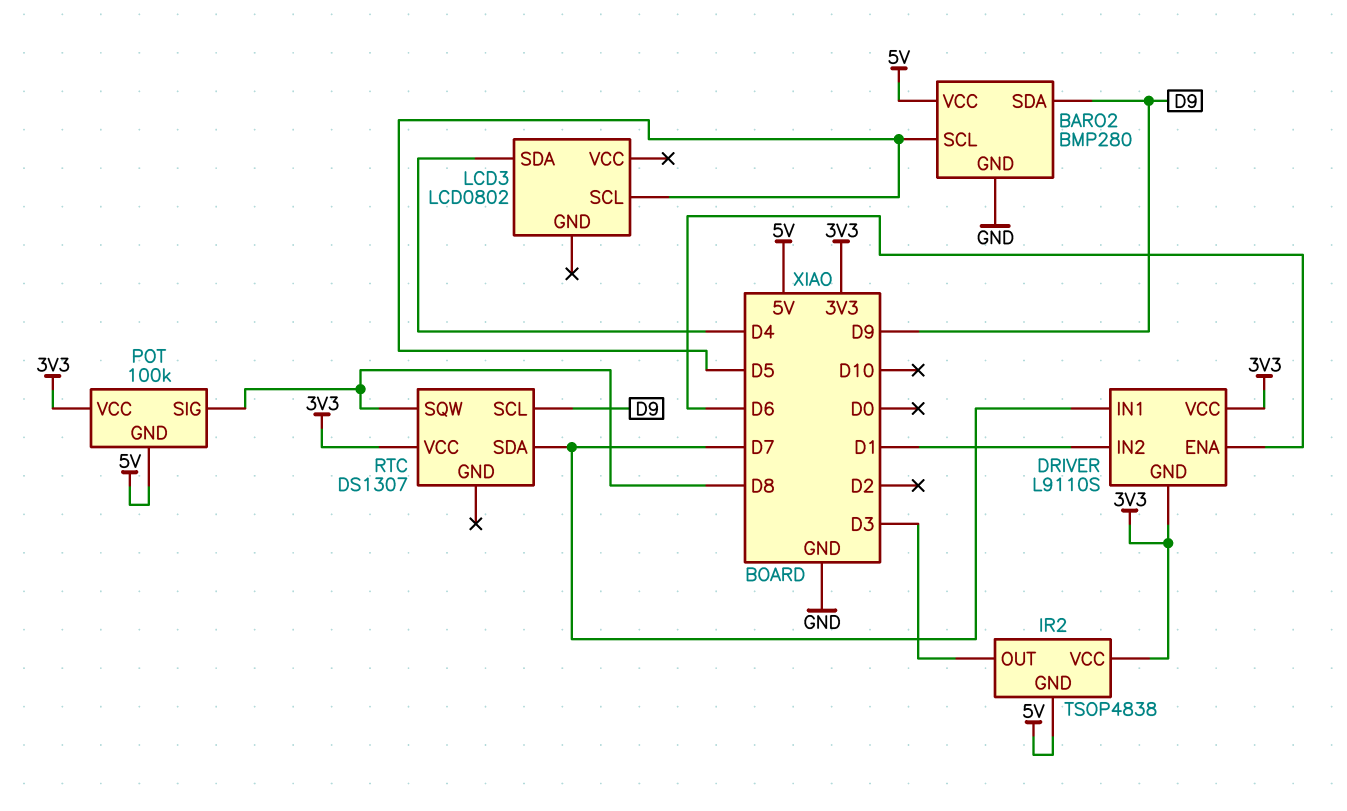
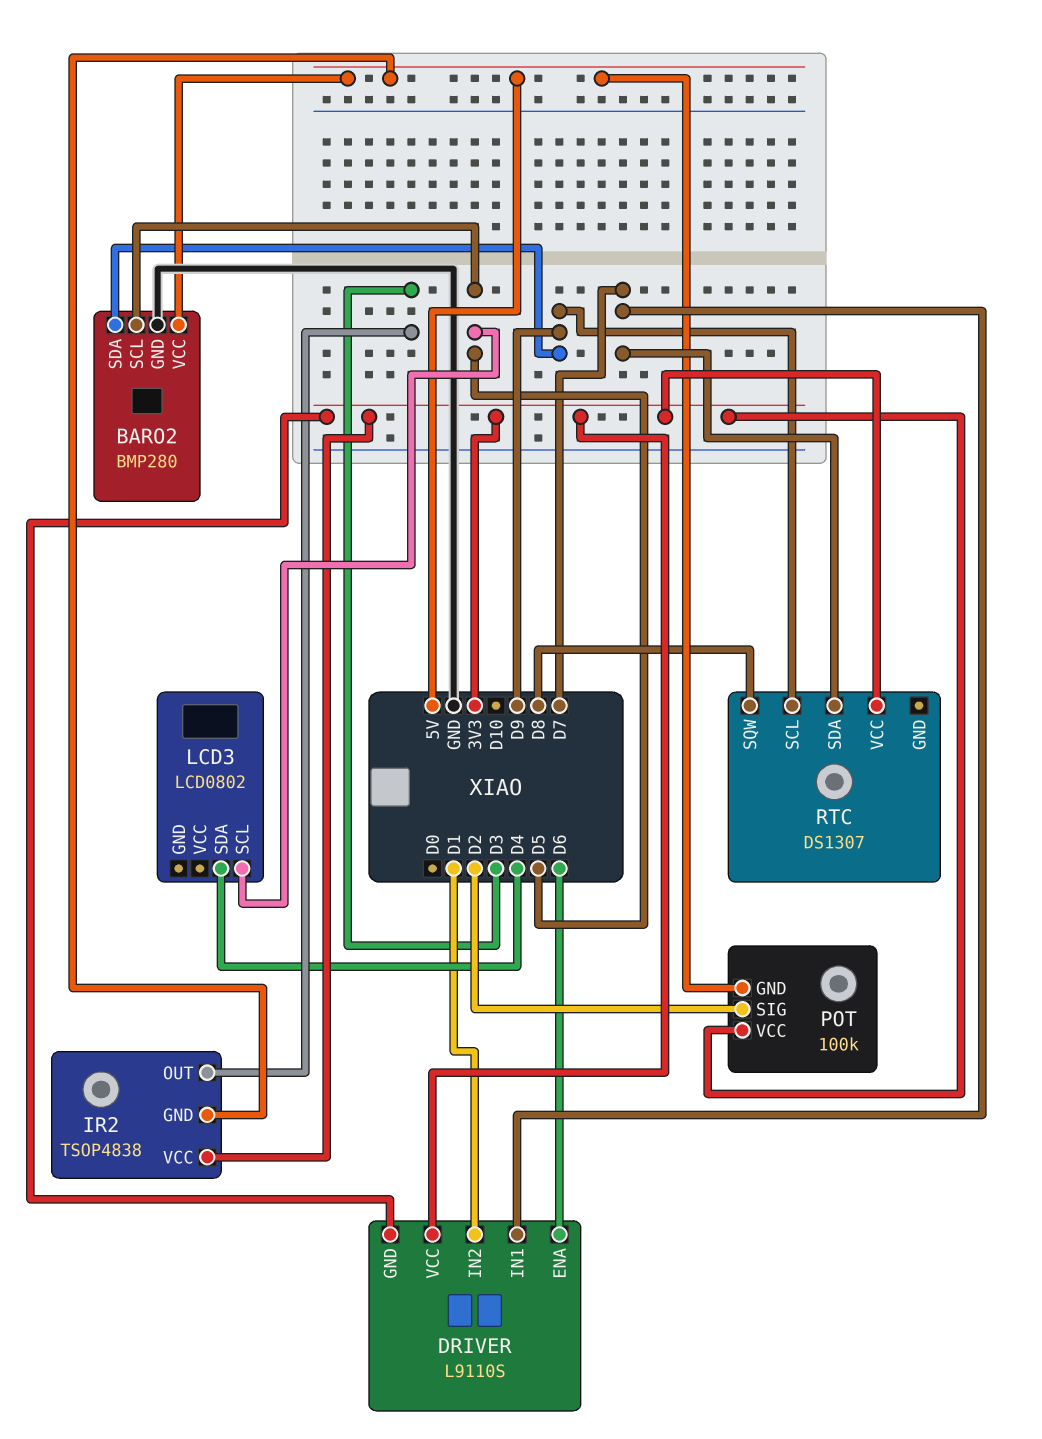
POT pin SIG: D8 -> D2

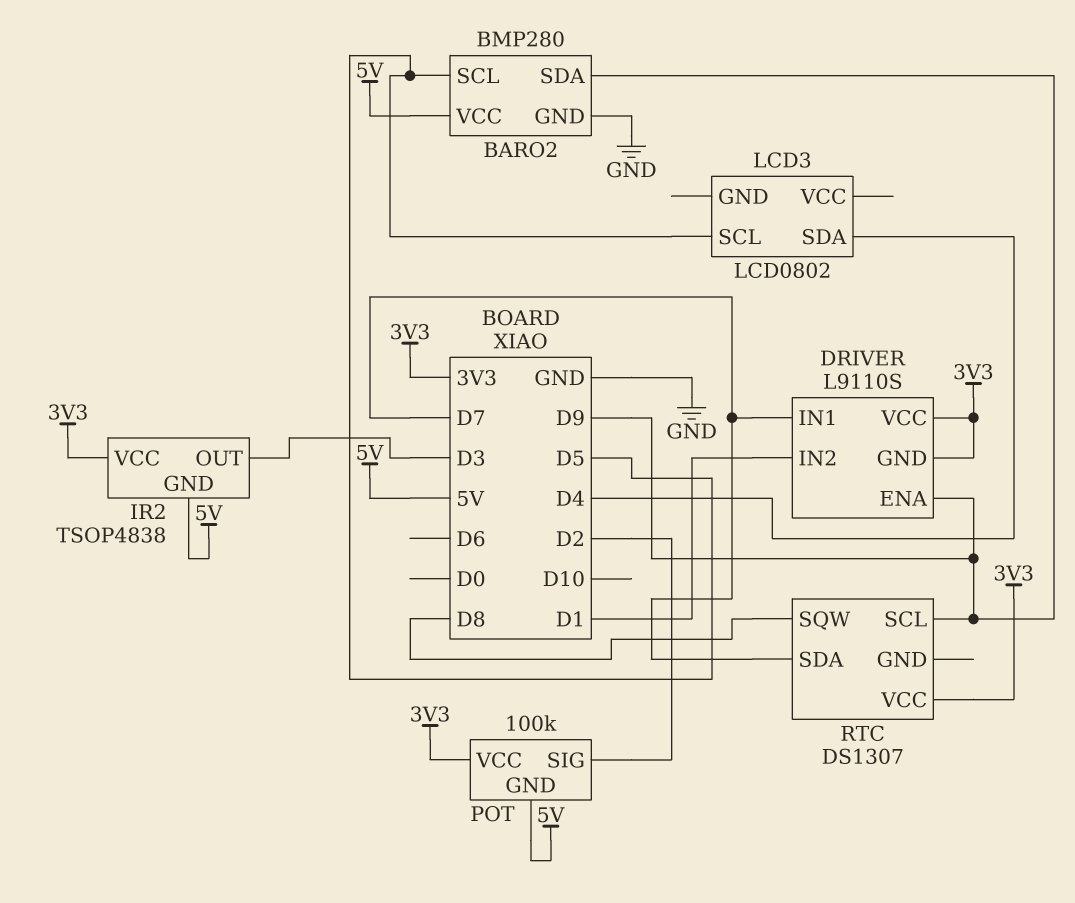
DRIVER pin ENA: D6 -> D9

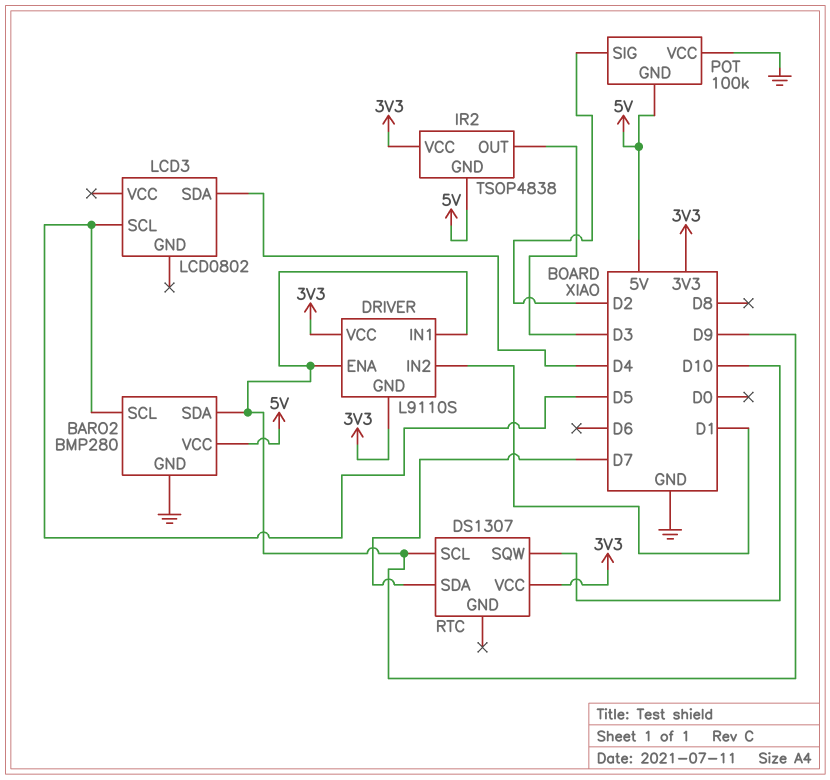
DRIVER pin IN1: D7 -> D9
POT pin VCC: 3V3 -> GND
RTC pin SQW: D8 -> D10

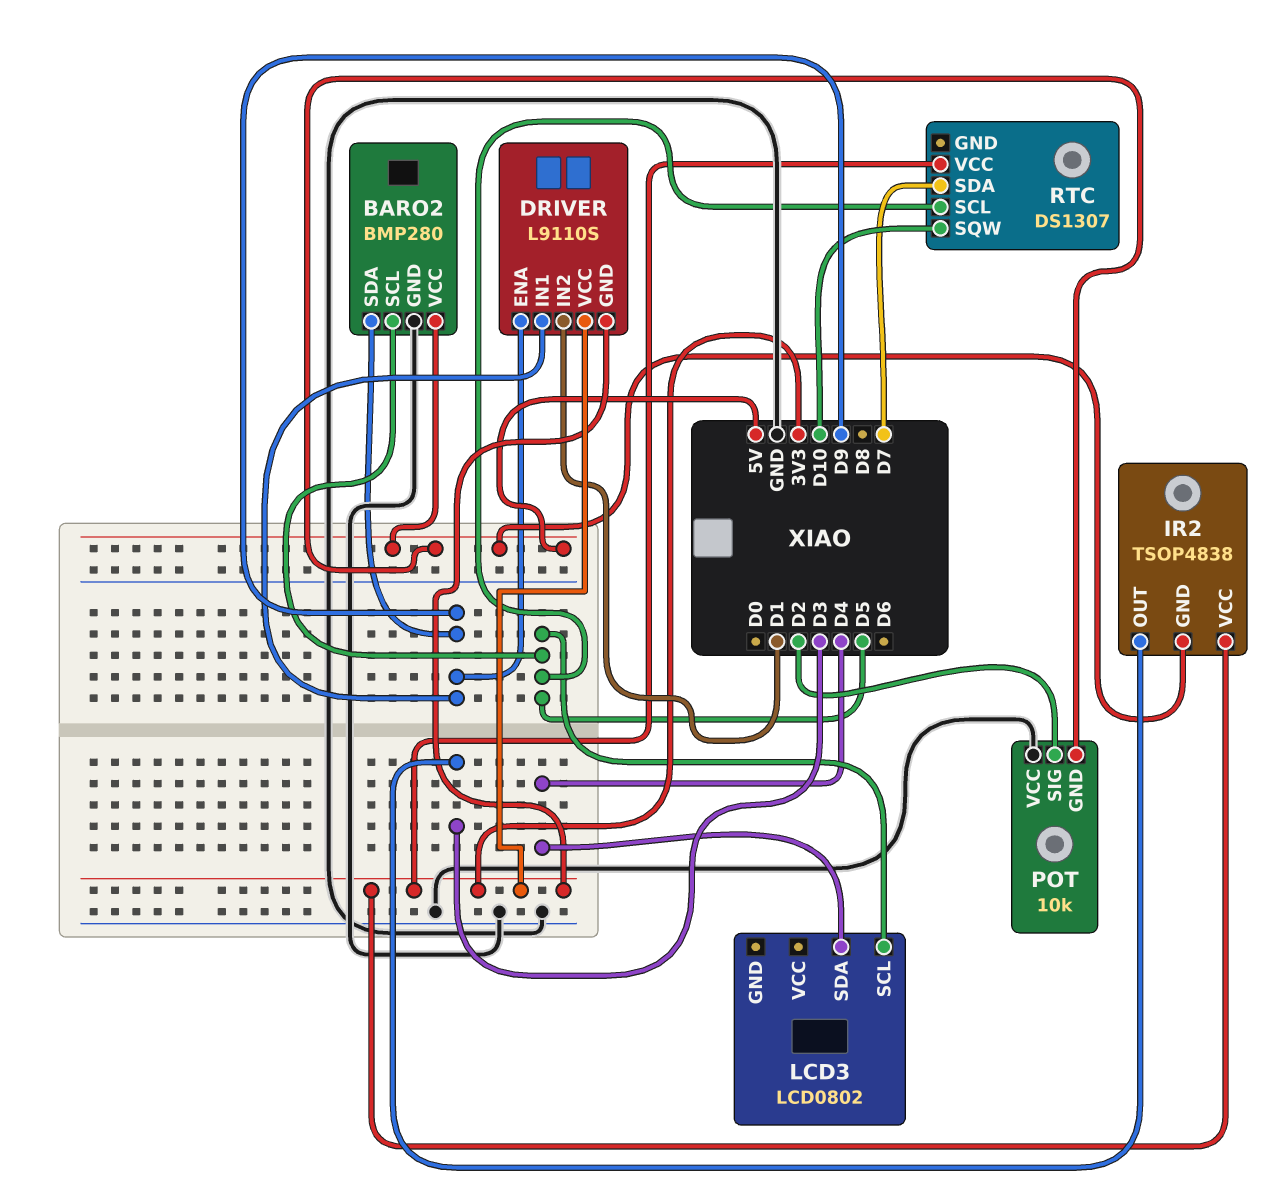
POT: 100k -> 10k
RTC pin SCL: D9 -> D5

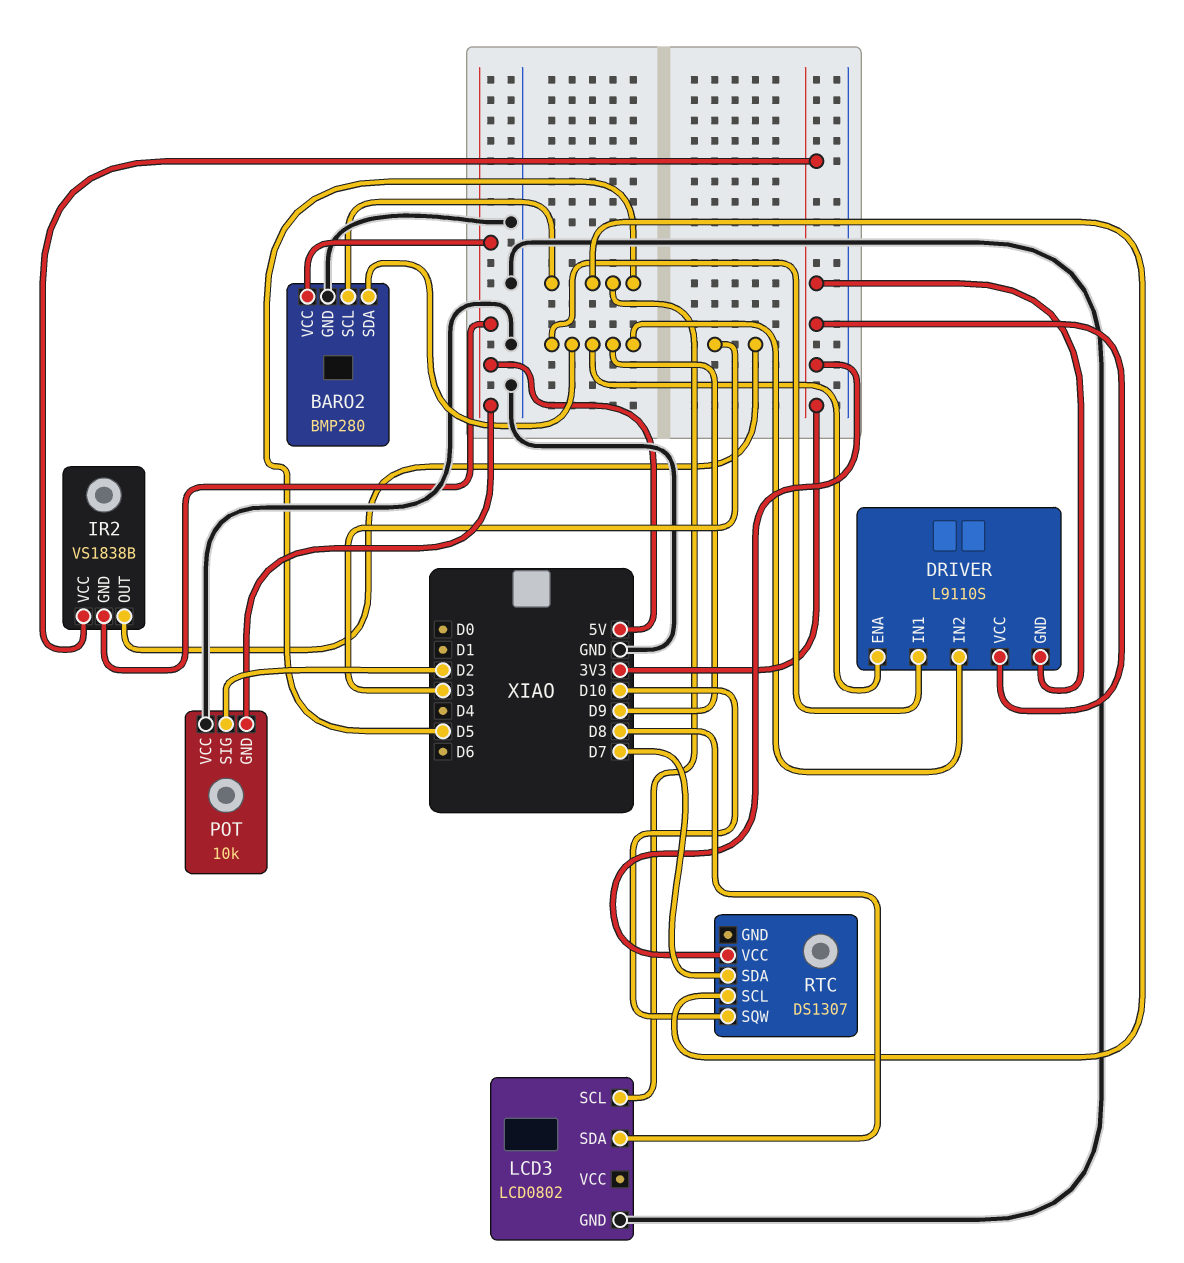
DRIVER pin IN2: D1 -> D9
IR2: TSOP4838 -> VS1838B
LCD3 pin GND: none -> GND
LCD3 pin SDA: D4 -> D8

